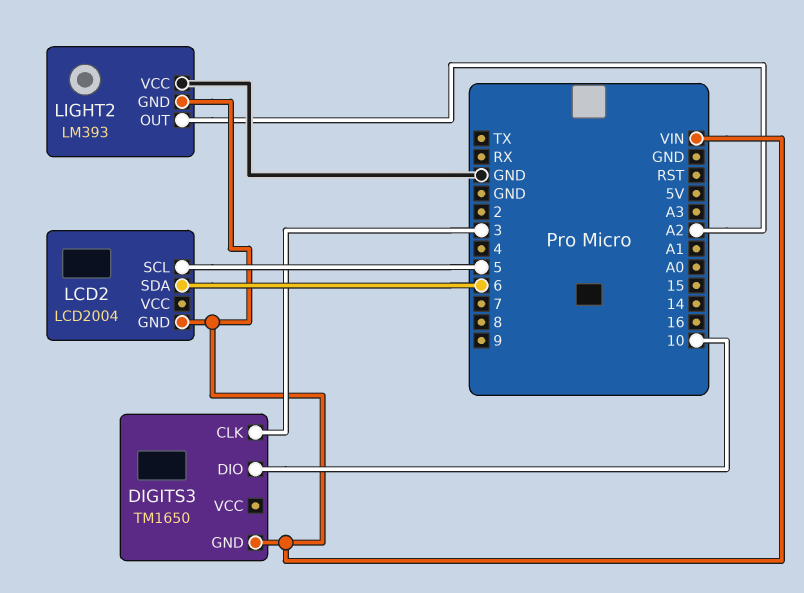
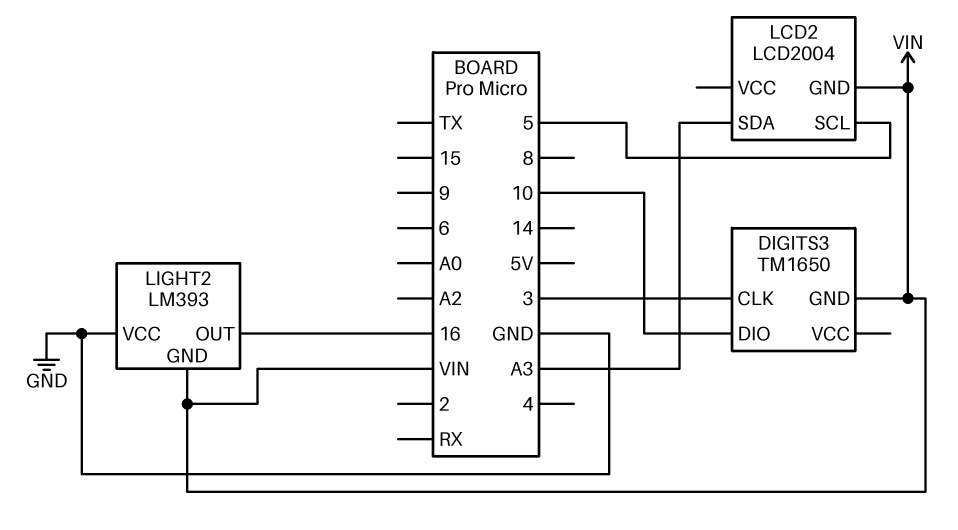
LCD2 pin SDA: 6 -> A3
LIGHT2 pin OUT: A2 -> 16

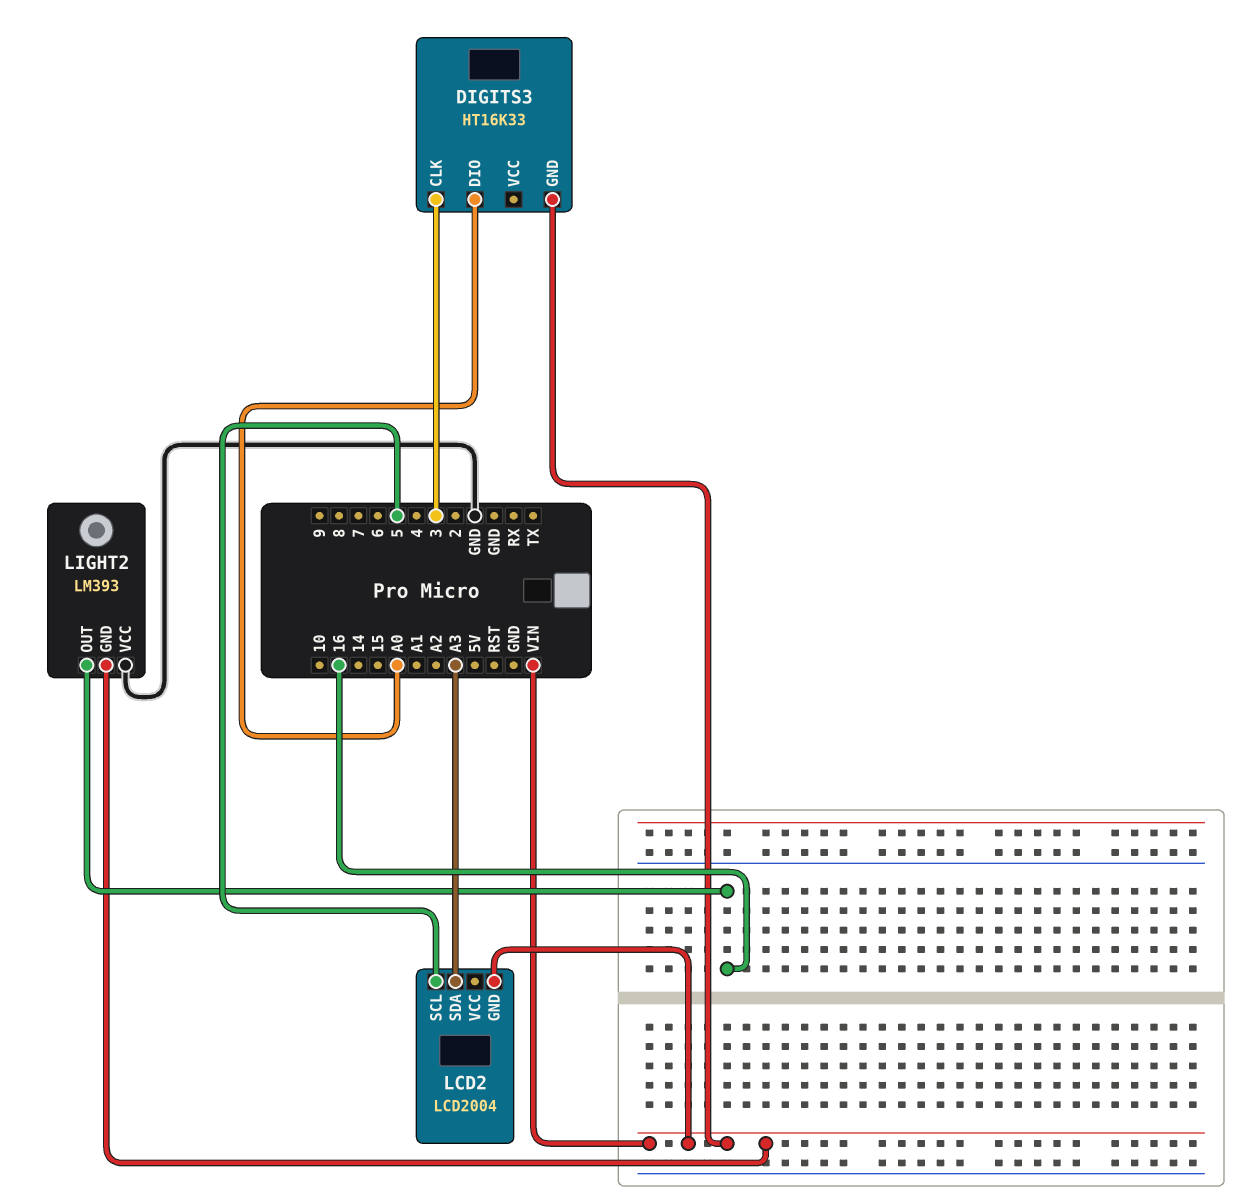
DIGITS3: TM1650 -> HT16K33
DIGITS3 pin DIO: 10 -> A0

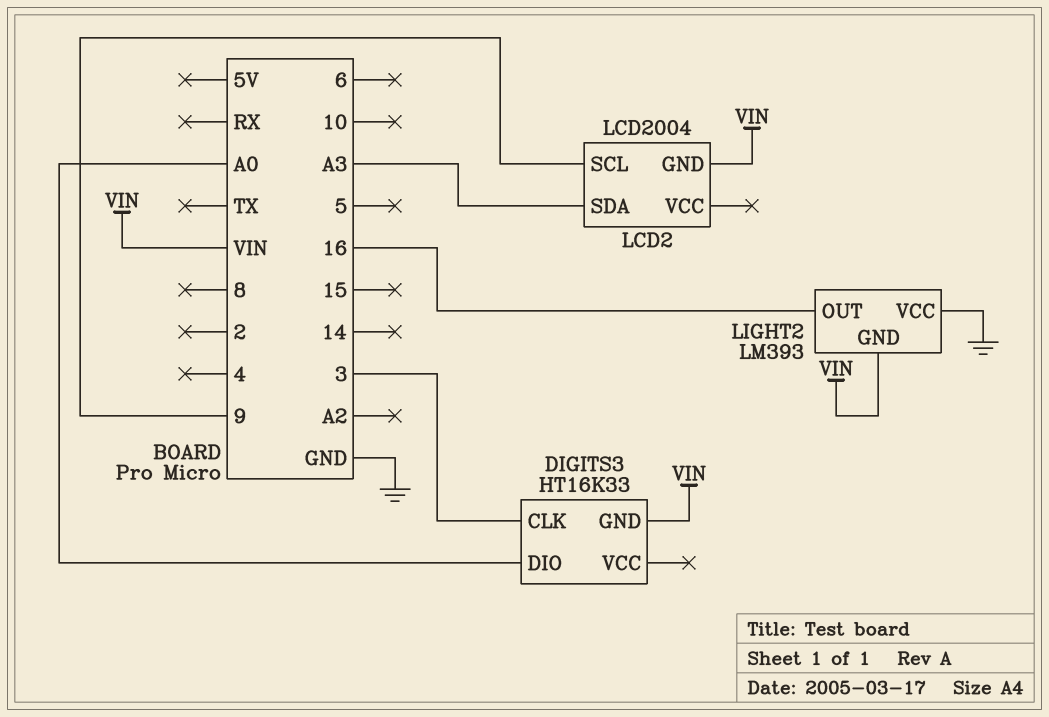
LCD2 pin SCL: 5 -> 9

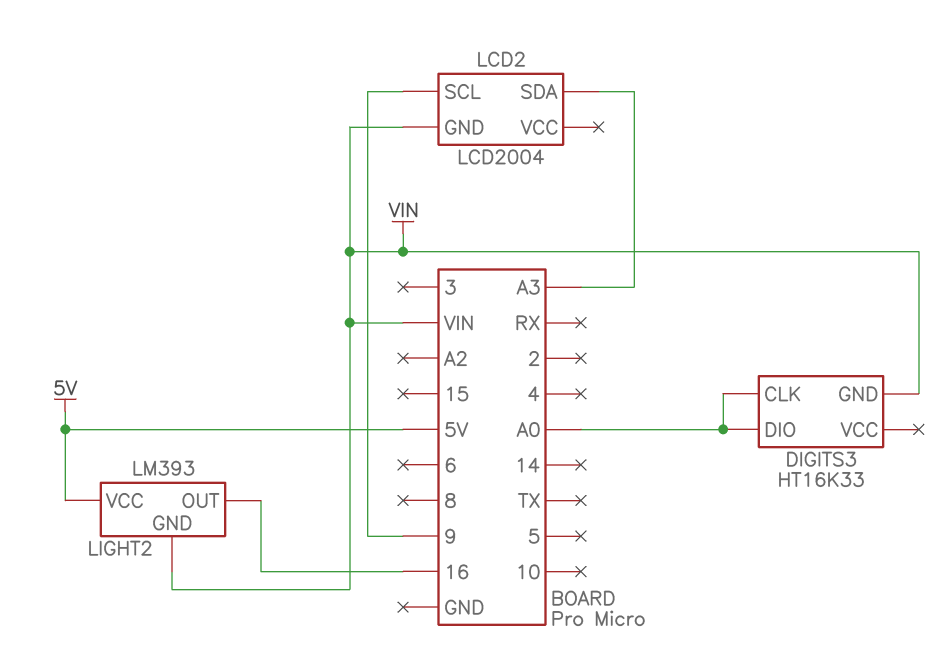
DIGITS3 pin CLK: 3 -> A0
LIGHT2 pin VCC: GND -> 5V

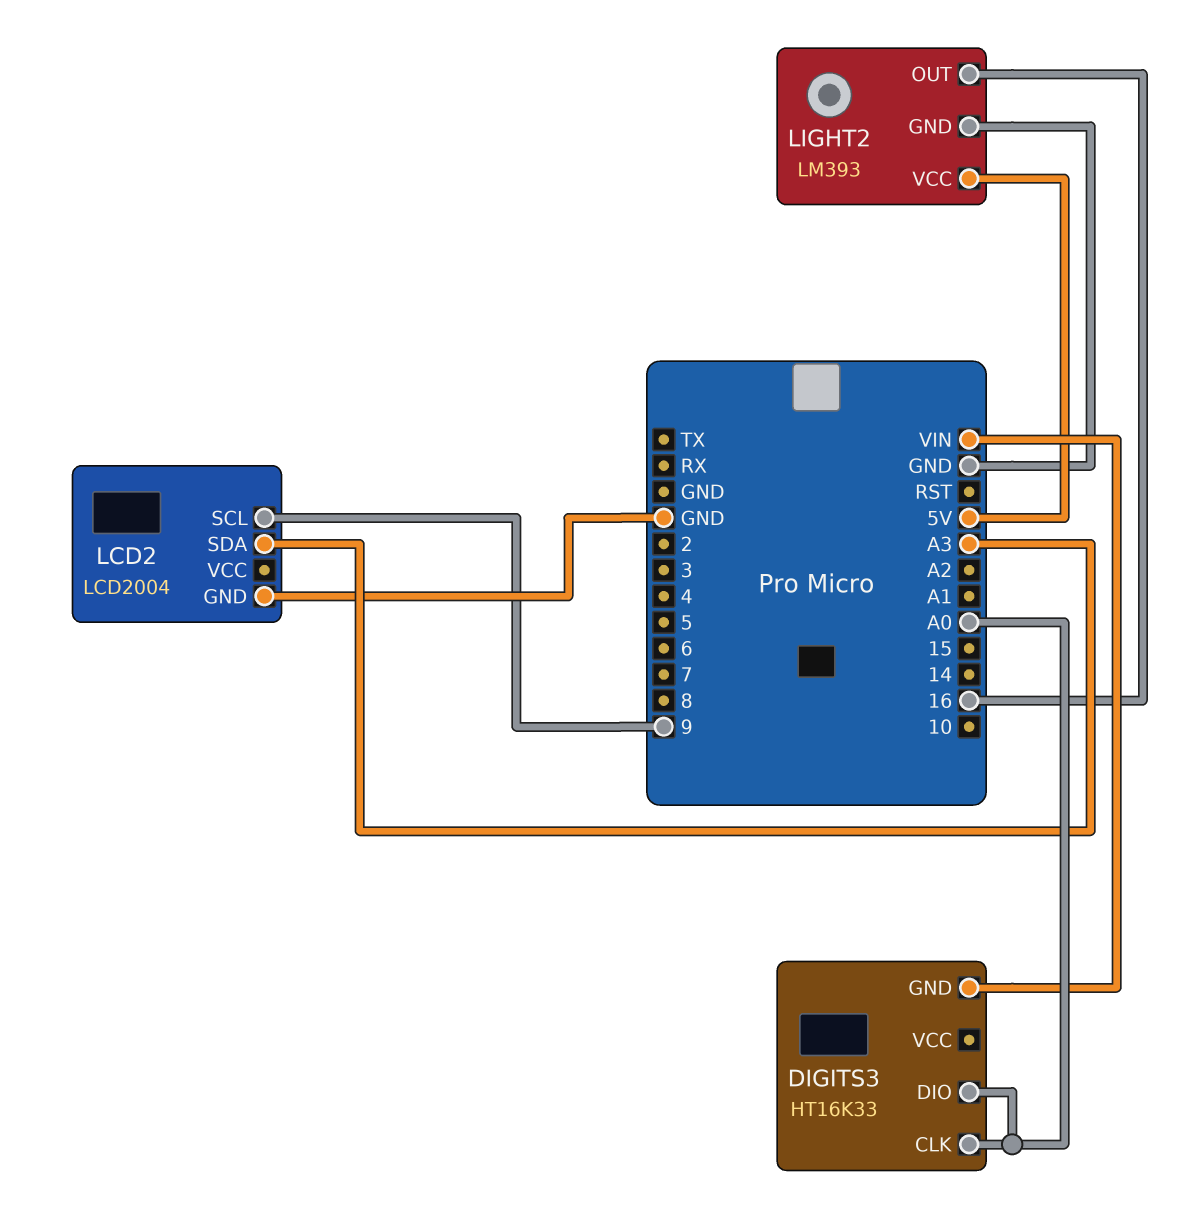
LCD2 pin GND: VIN -> GND
LIGHT2 pin GND: VIN -> GND

